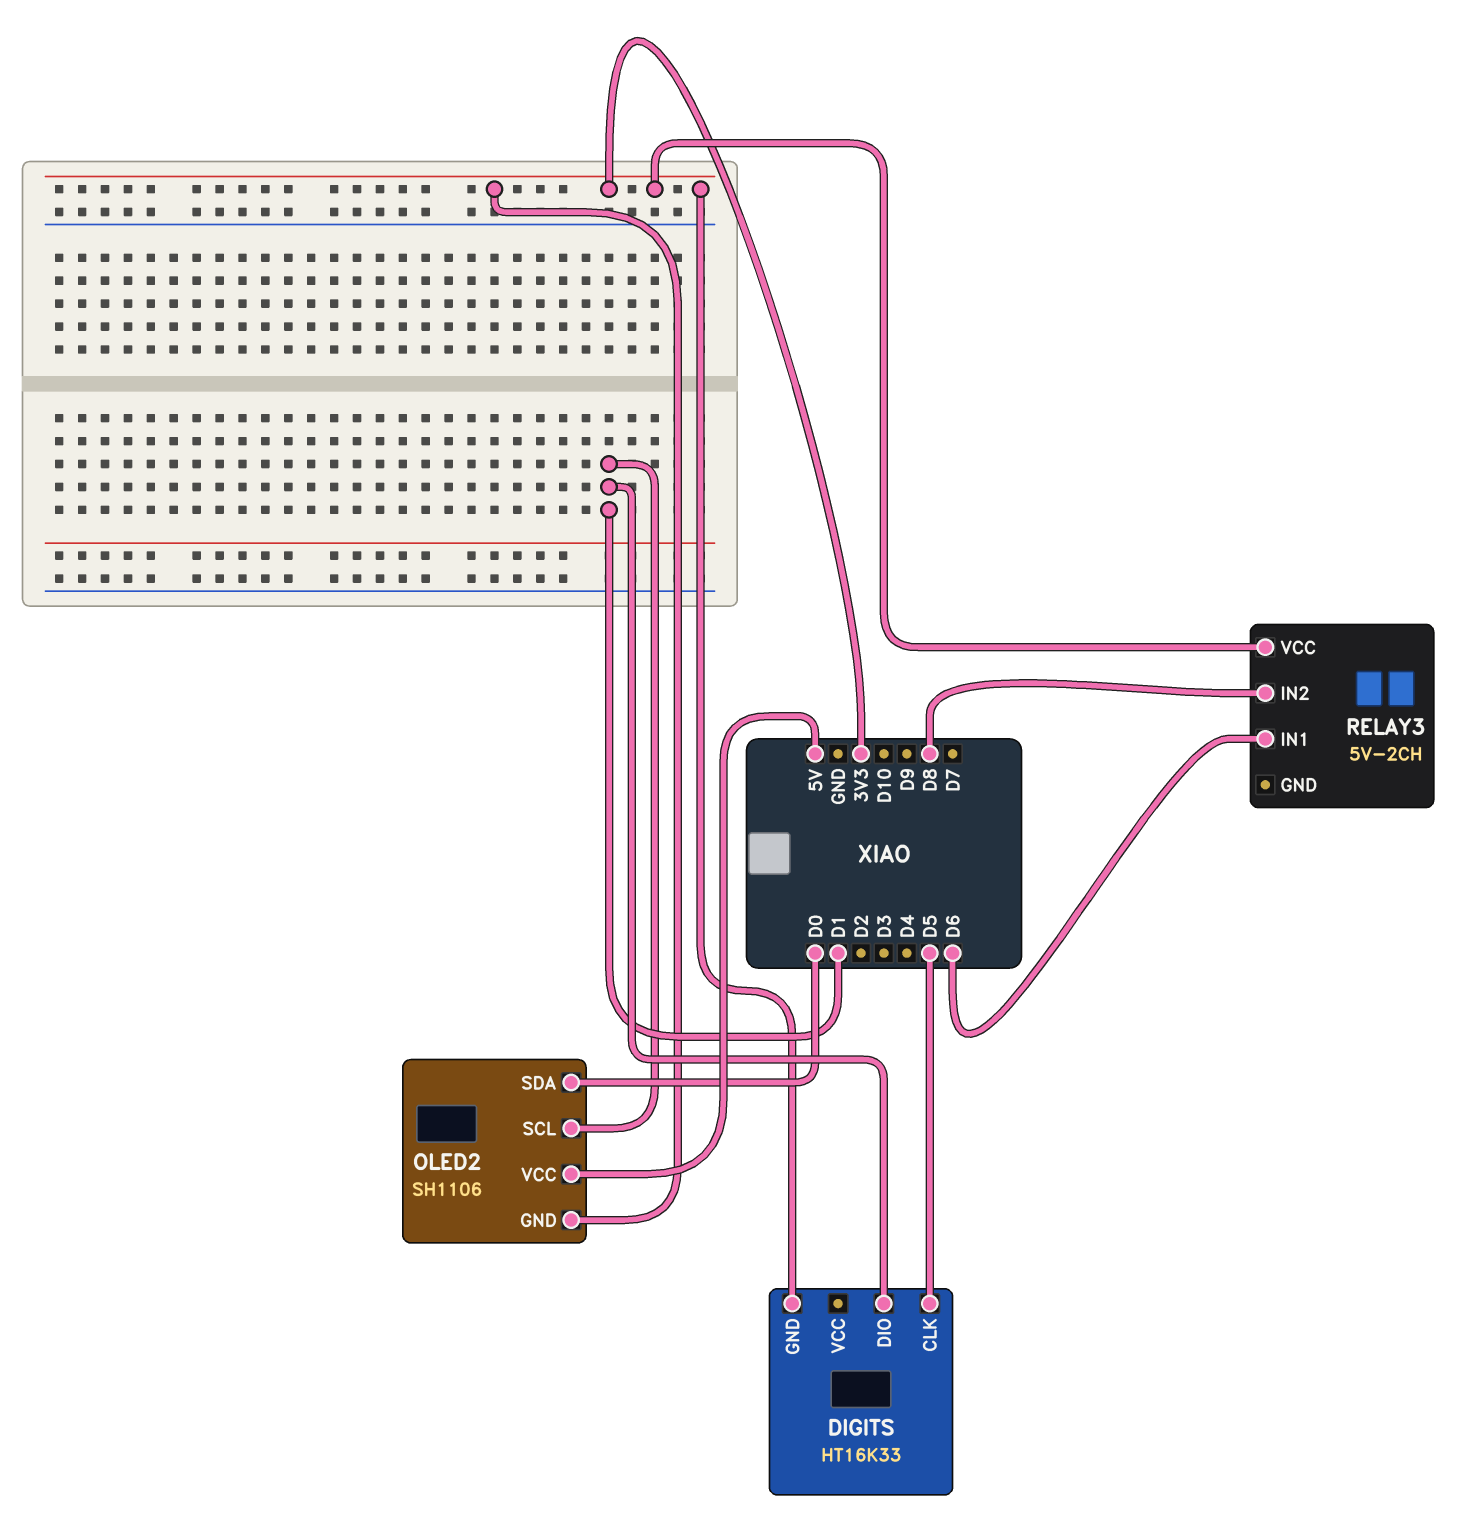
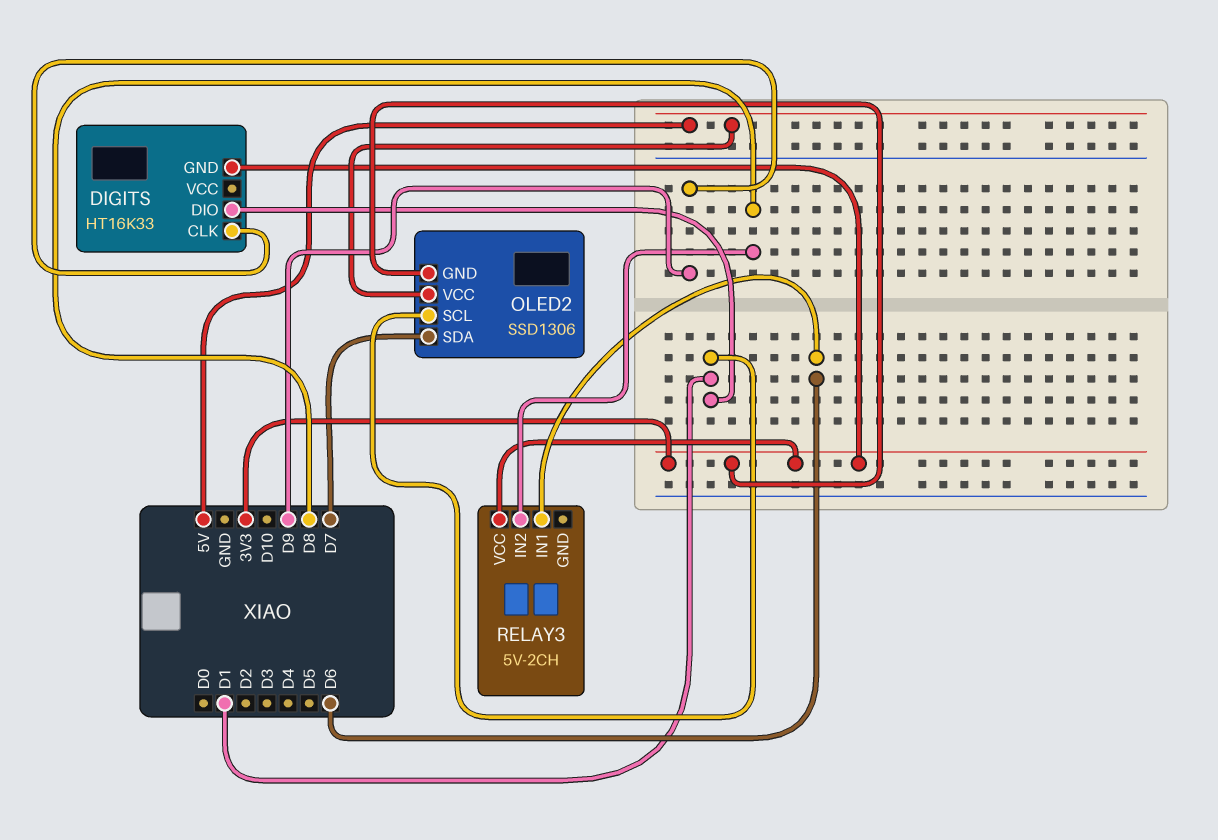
DIGITS pin CLK: D5 -> D9
OLED2: SH1106 -> SSD1306
OLED2 pin SDA: D0 -> D7

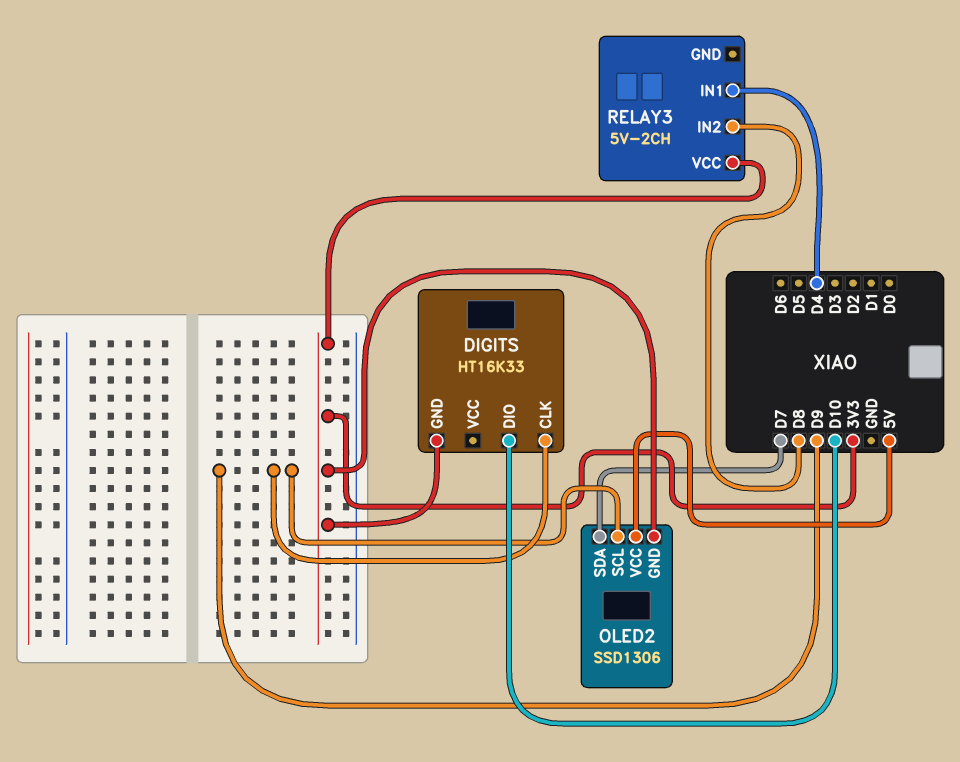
DIGITS pin DIO: D1 -> D10
OLED2 pin SCL: D1 -> D9
RELAY3 pin IN1: D6 -> D4

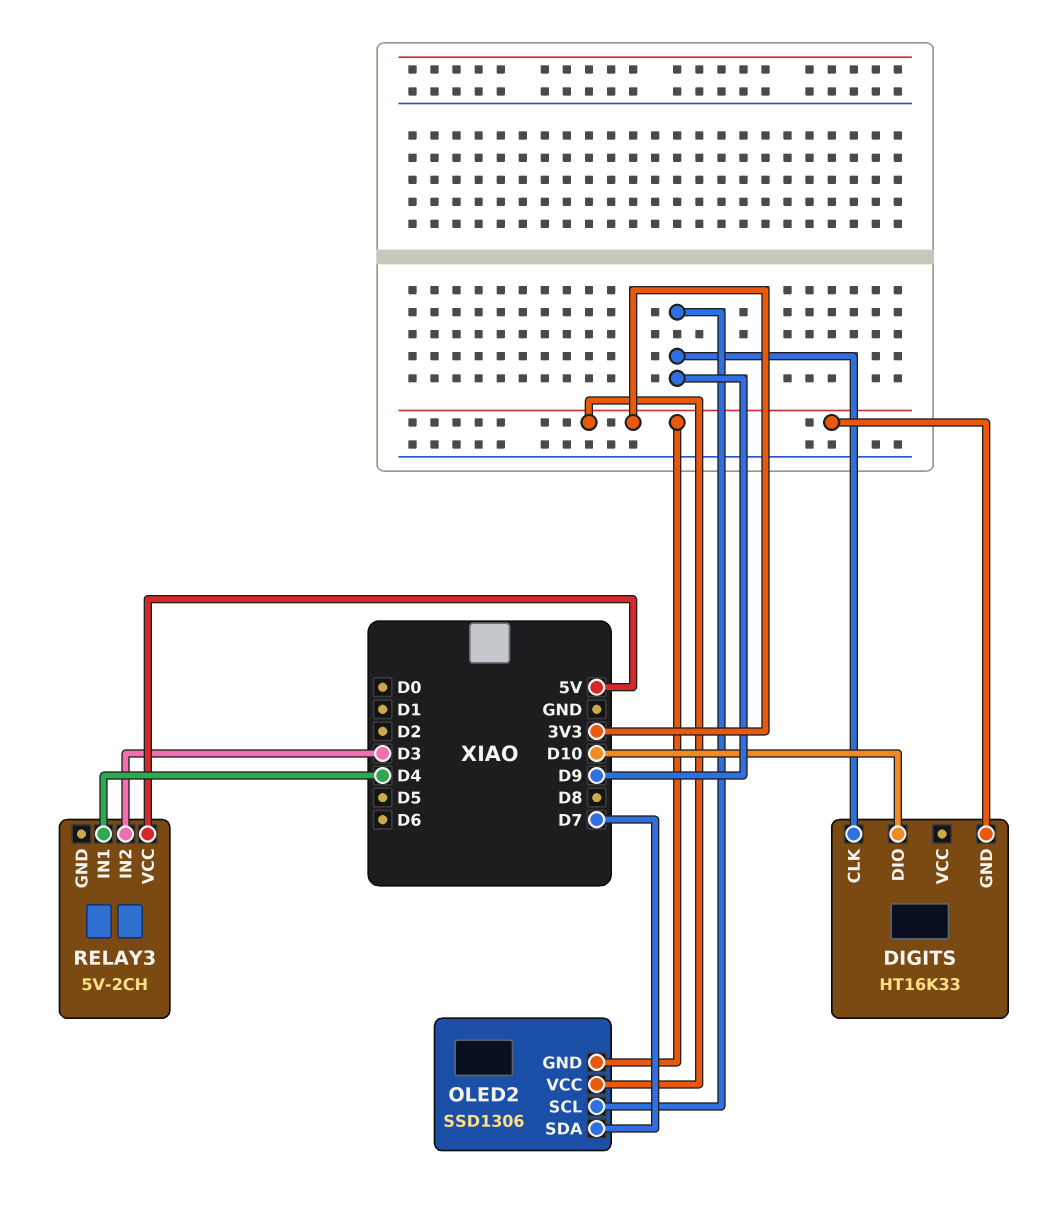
OLED2 pin VCC: 5V -> 3V3
RELAY3 pin IN2: D8 -> D3
RELAY3 pin VCC: 3V3 -> 5V

